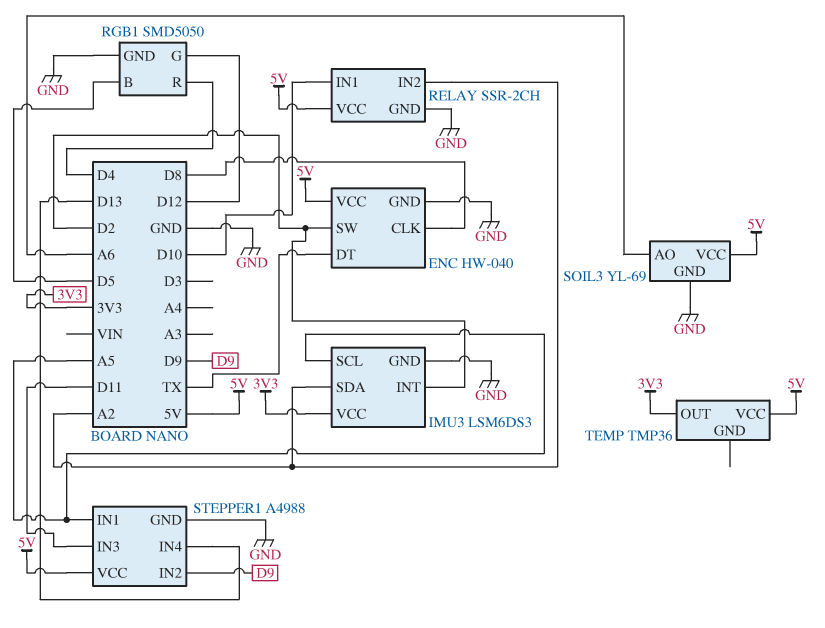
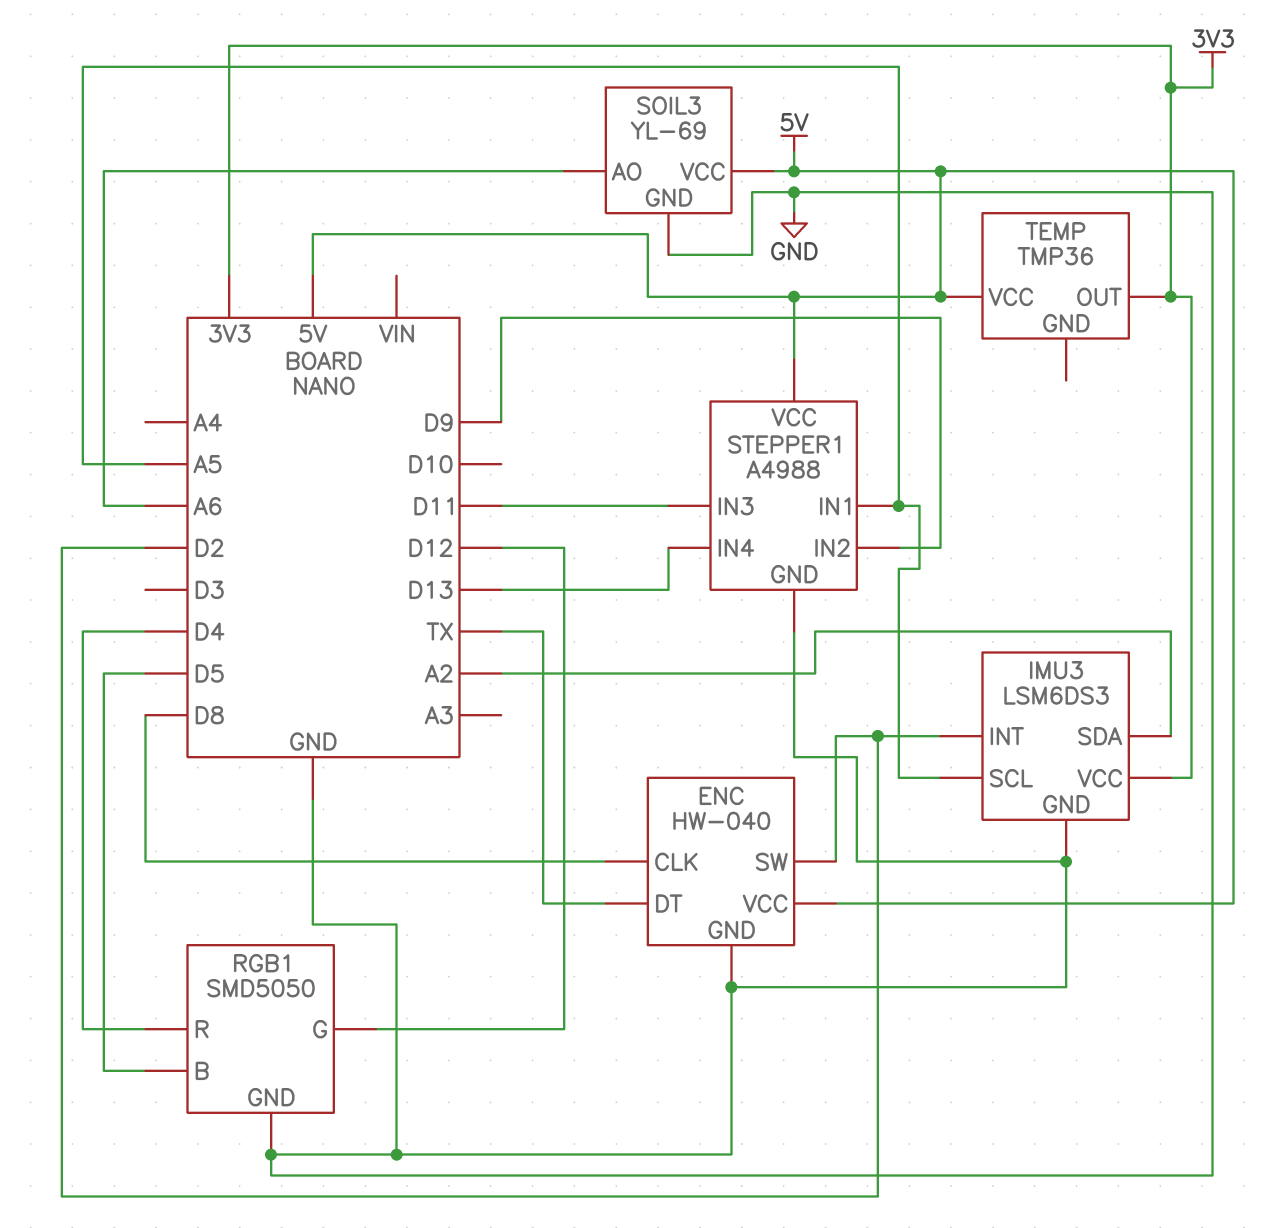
RELAY: SSR-2CH -> none
RELAY pin GND: GND -> none
RELAY pin IN1: D10 -> none
RELAY pin IN2: A2 -> none
RELAY pin VCC: 5V -> none

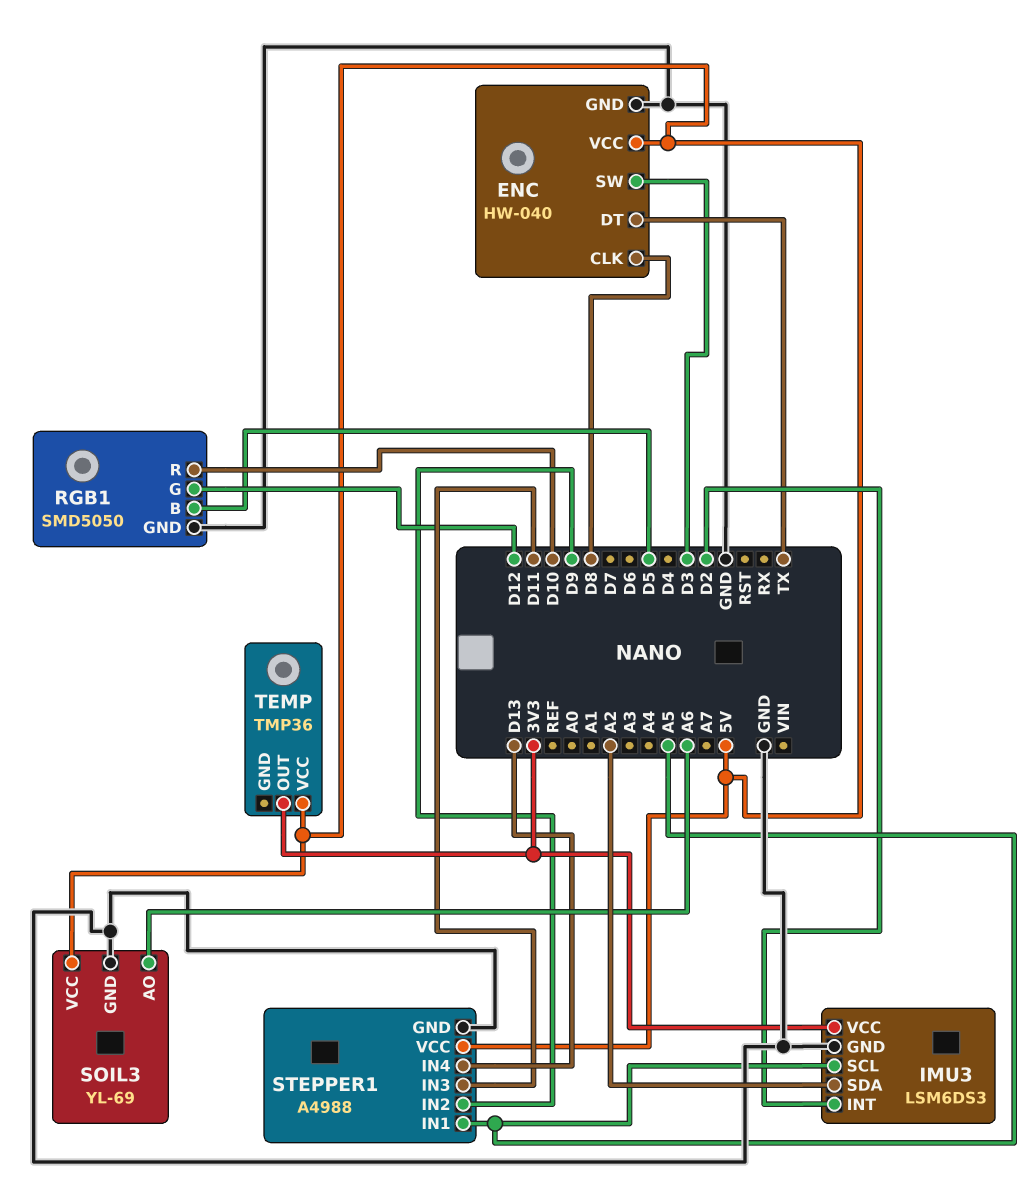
ENC pin SW: D2 -> D3
RGB1 pin R: D4 -> D10

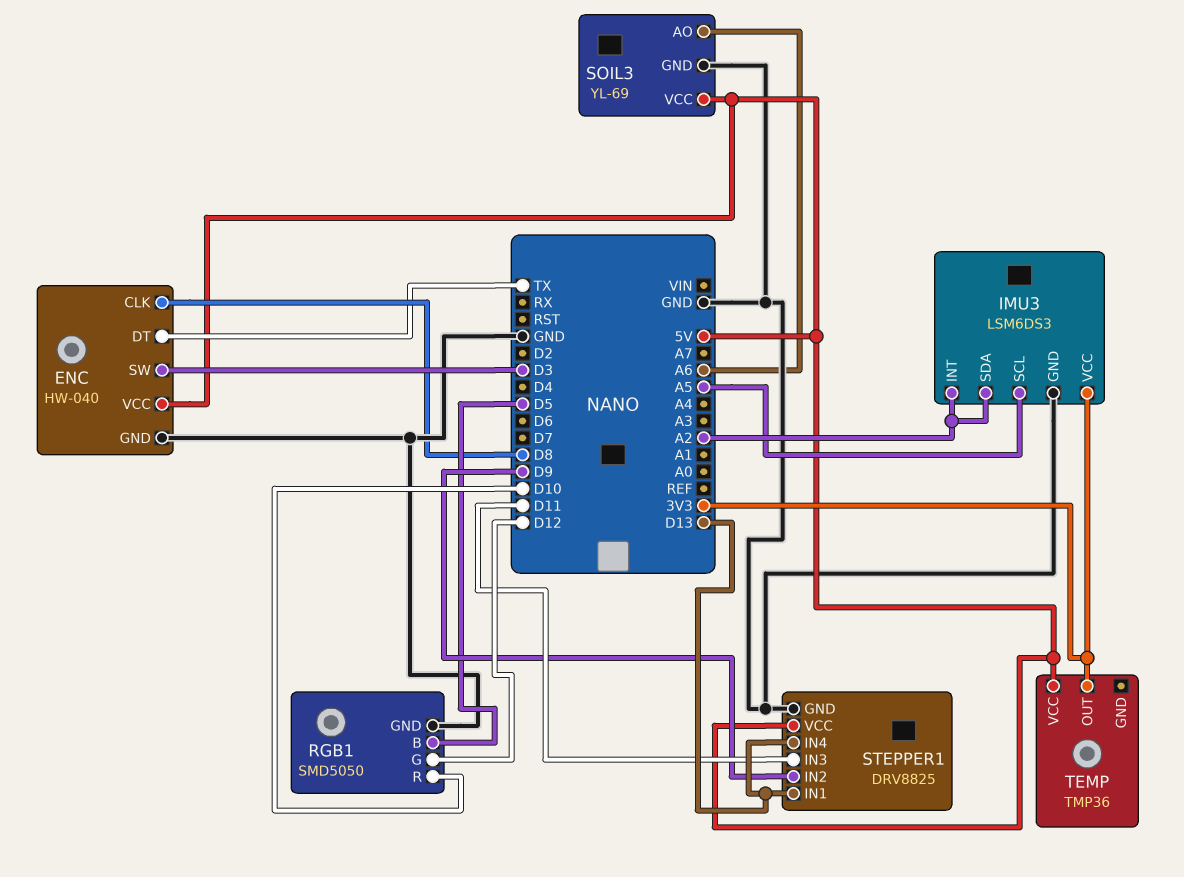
IMU3 pin INT: D2 -> A2
STEPPER1: A4988 -> DRV8825
STEPPER1 pin IN1: A5 -> D13

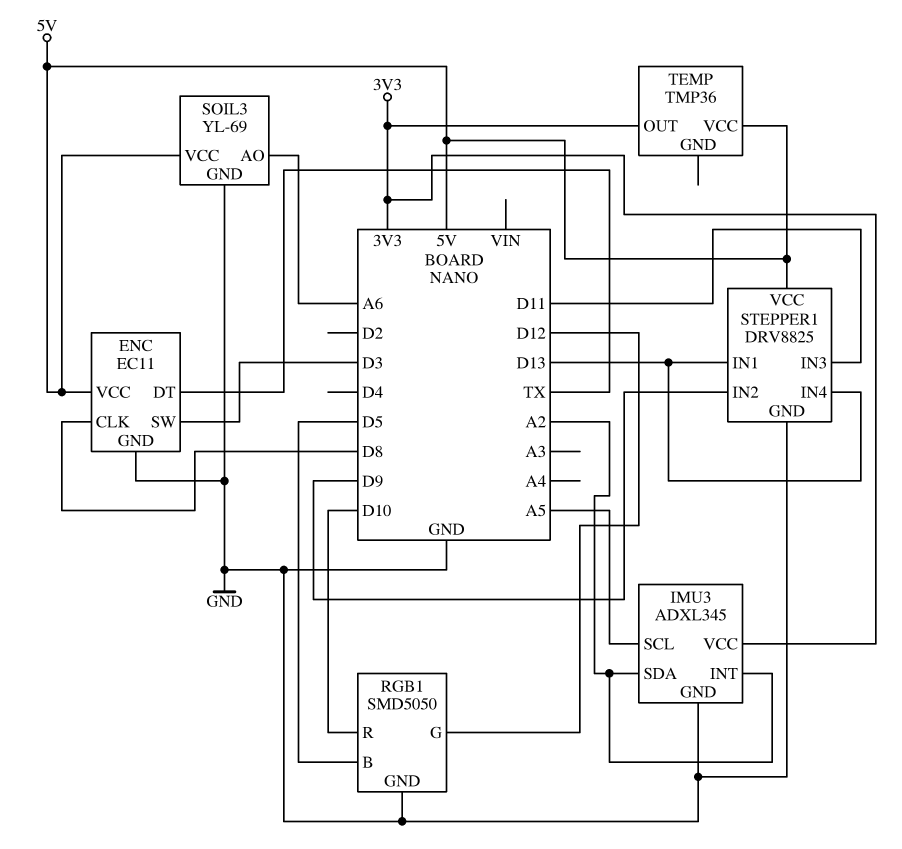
ENC: HW-040 -> EC11
IMU3: LSM6DS3 -> ADXL345

